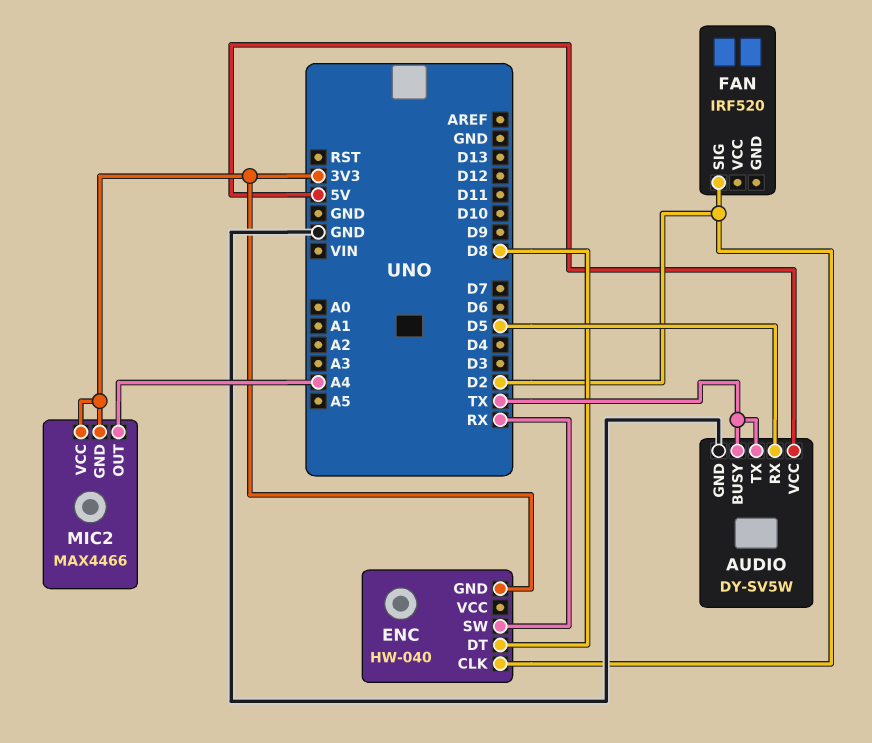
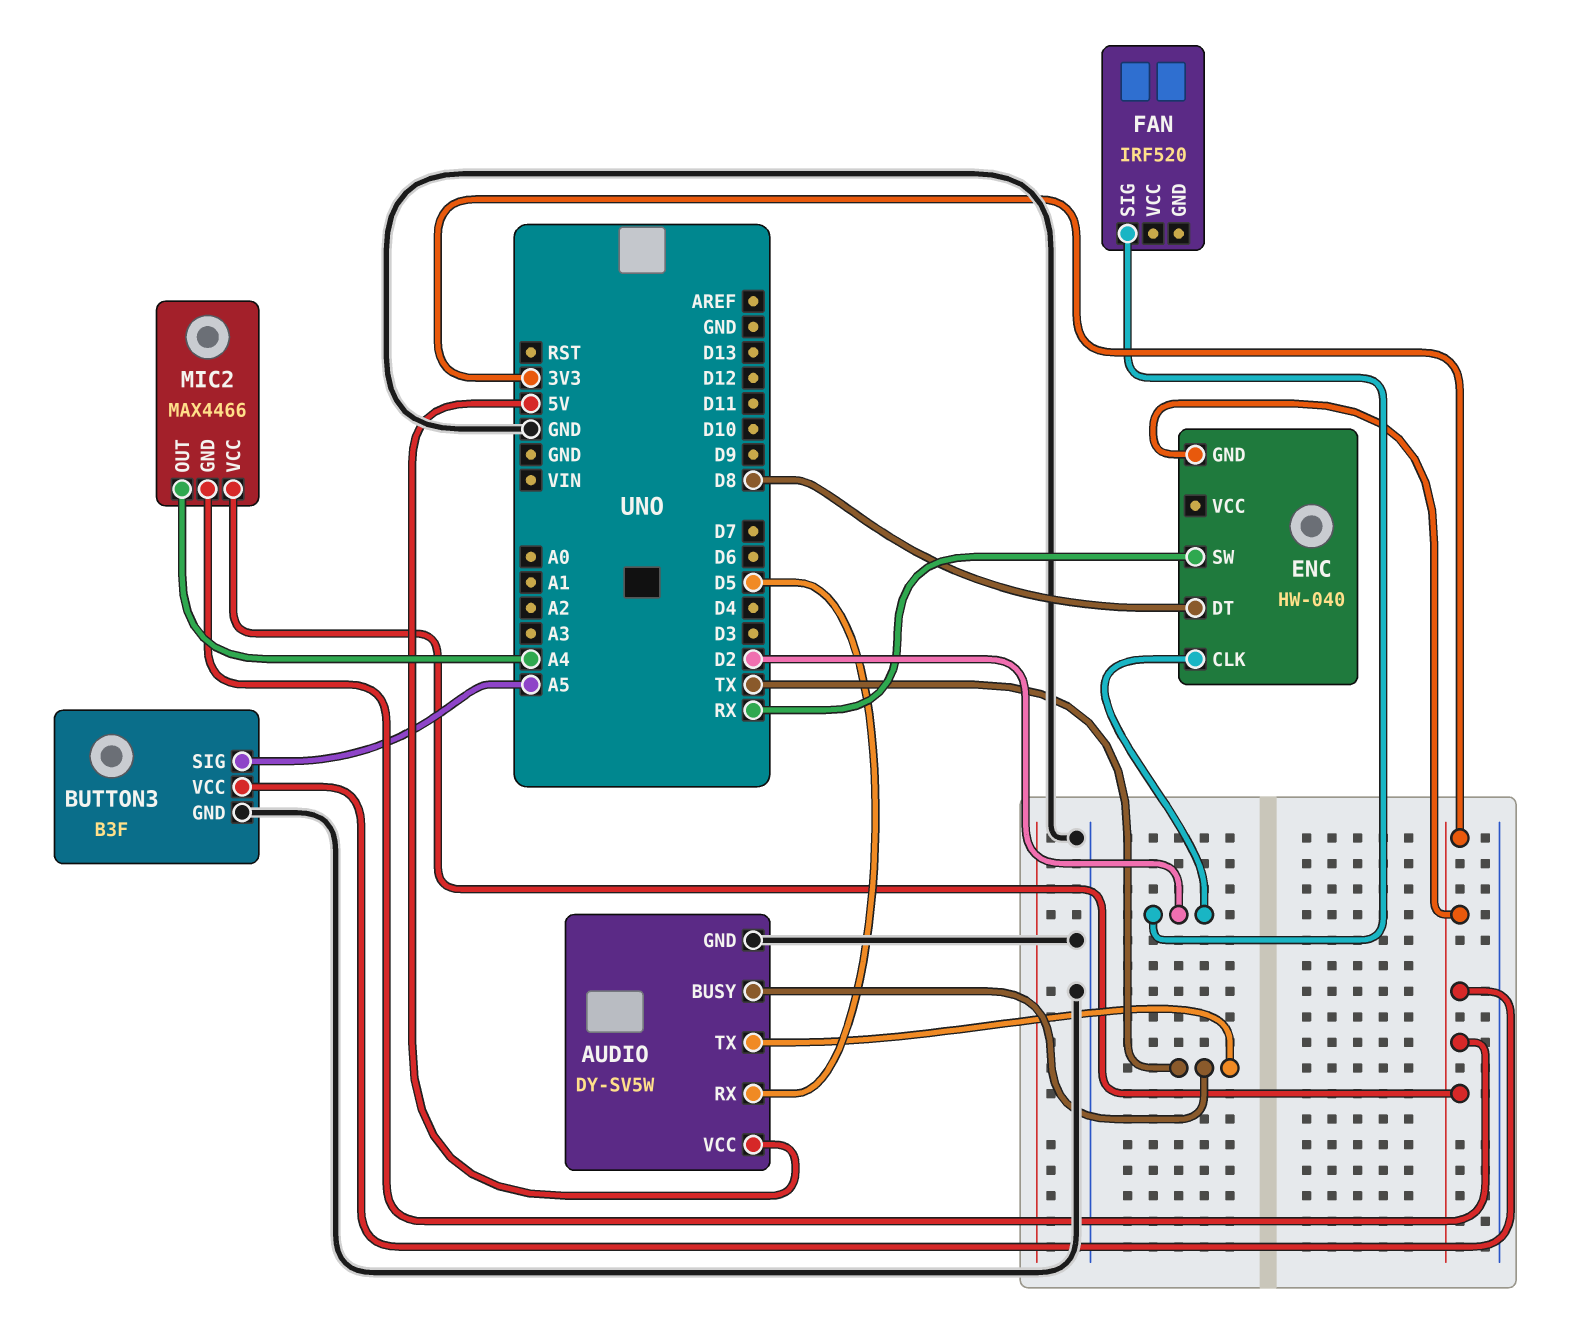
BUTTON3: none -> B3F
BUTTON3 pin GND: none -> GND
BUTTON3 pin SIG: none -> A5
BUTTON3 pin VCC: none -> 3V3

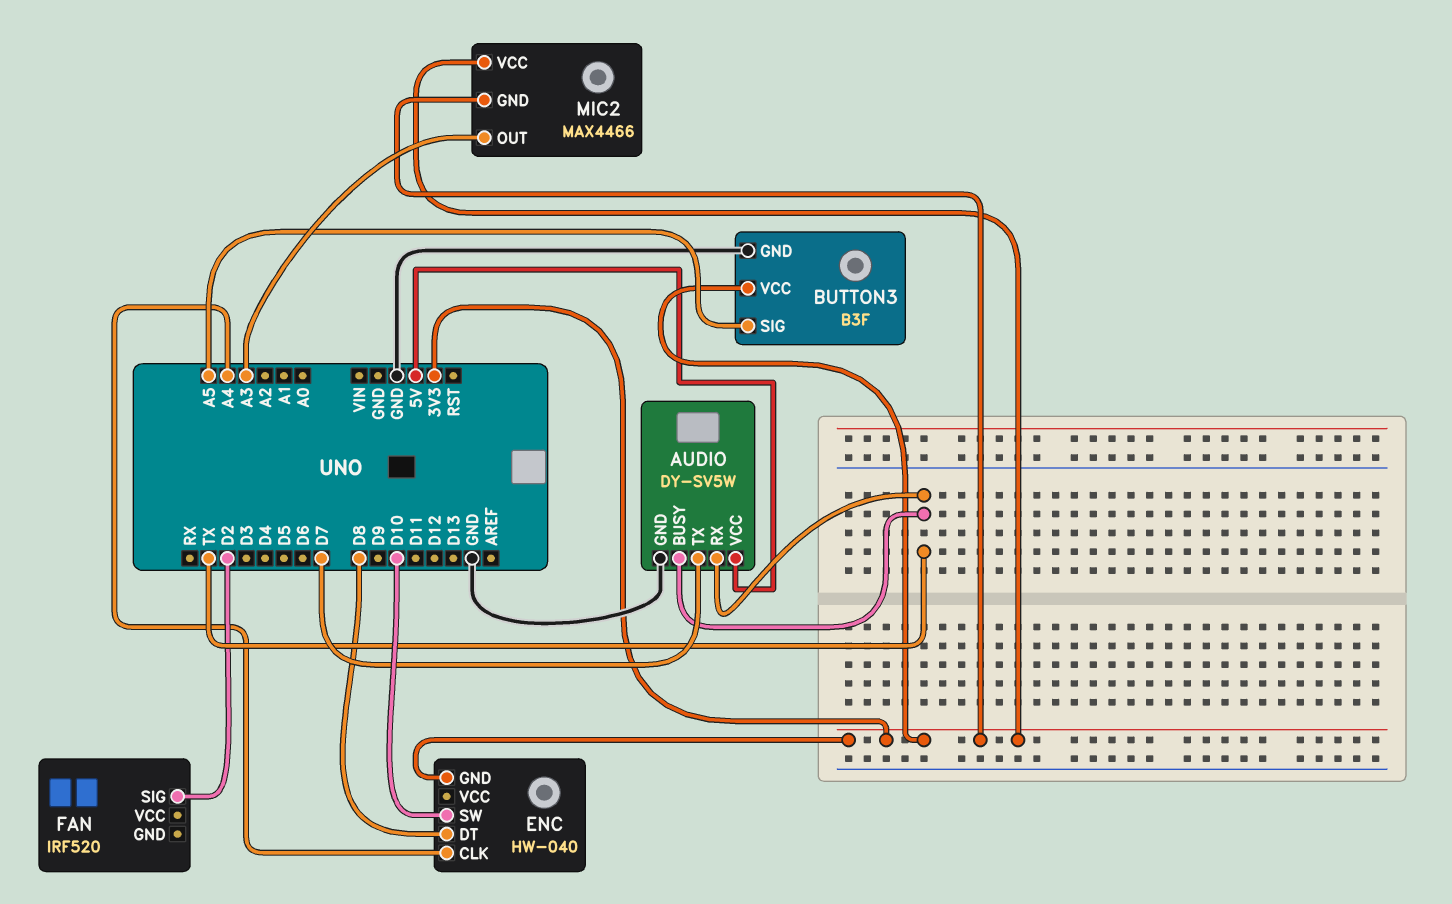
AUDIO pin RX: D5 -> TX
AUDIO pin TX: TX -> D7
ENC pin CLK: D2 -> A4
ENC pin SW: RX -> D10
MIC2 pin OUT: A4 -> A3

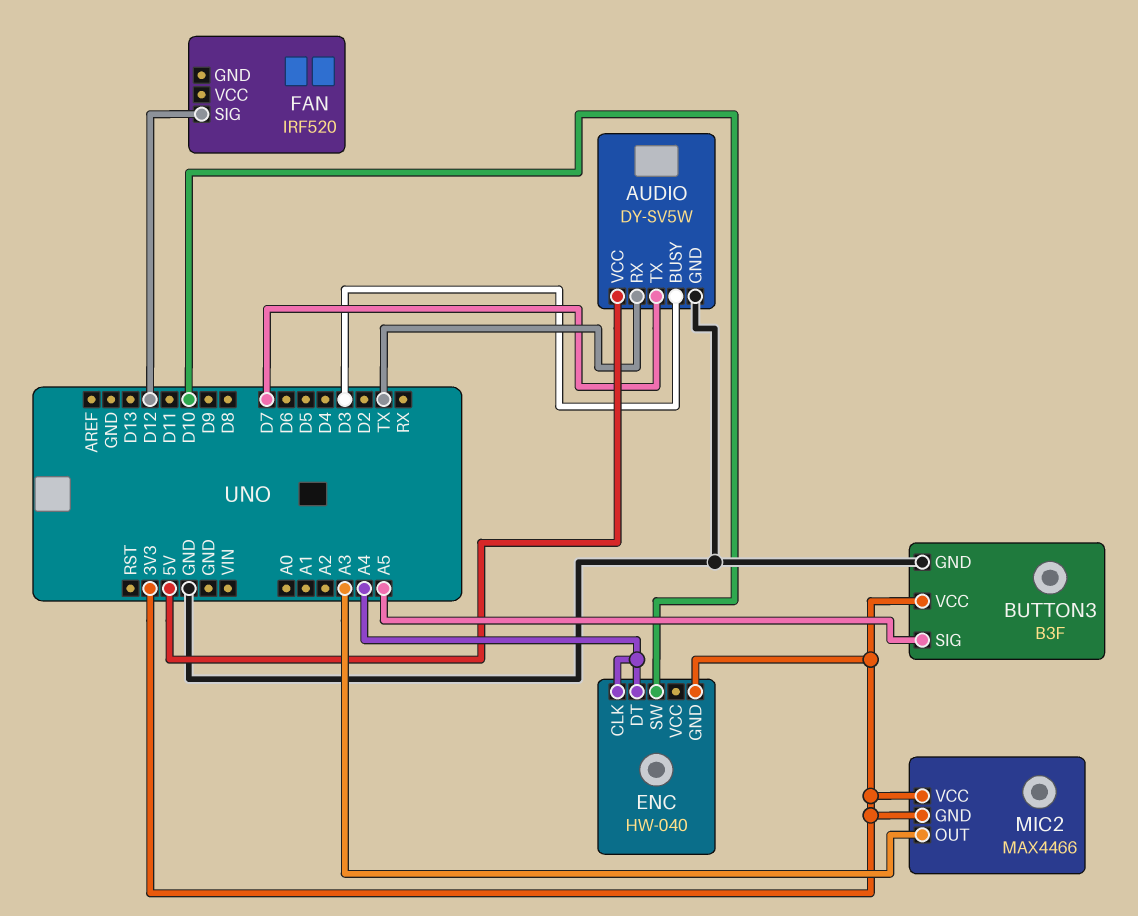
AUDIO pin BUSY: TX -> D3
ENC pin DT: D8 -> A4
FAN pin SIG: D2 -> D12

